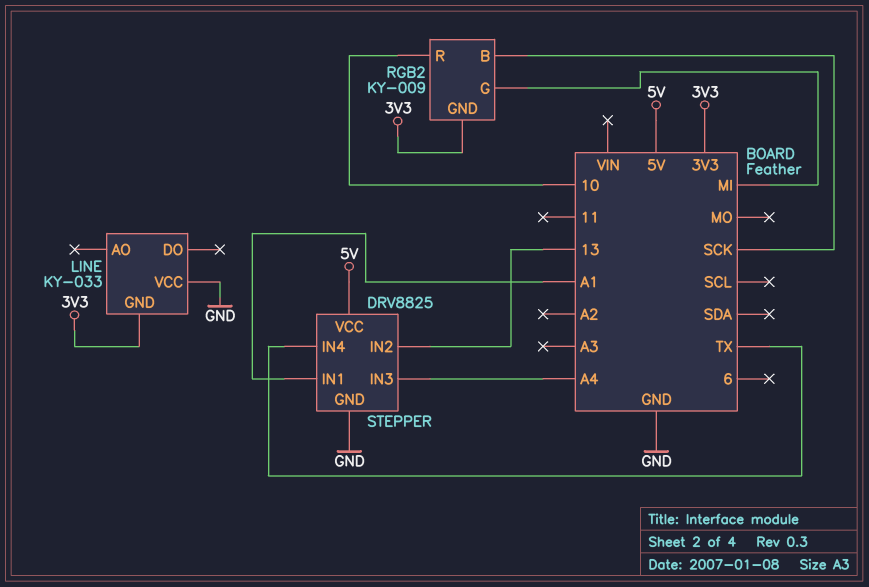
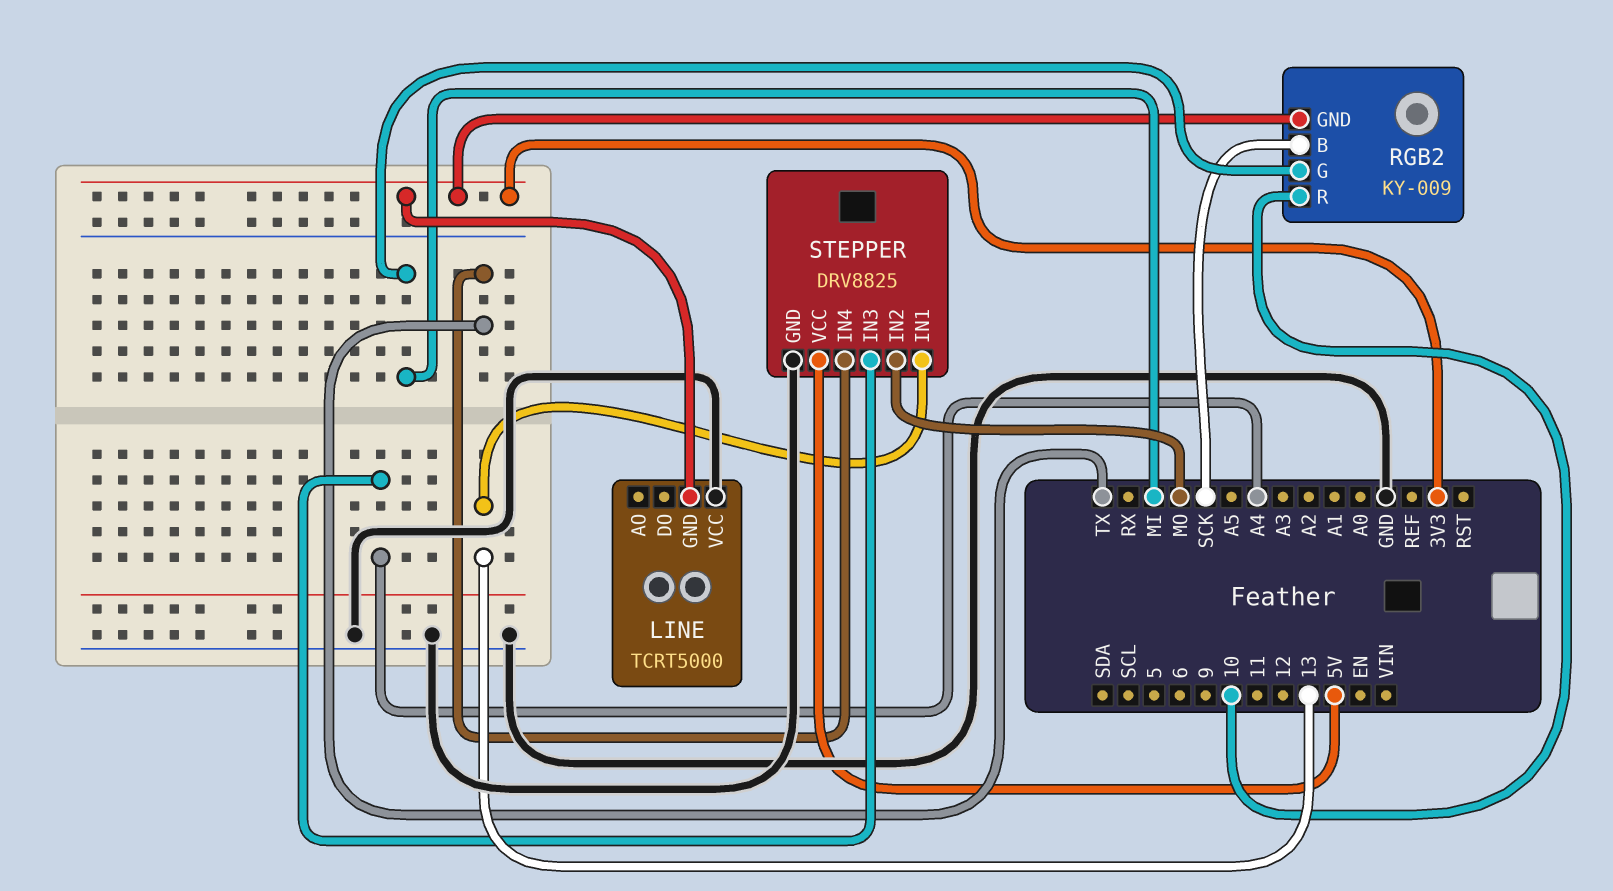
LINE: KY-033 -> TCRT5000
STEPPER pin IN1: A1 -> 13
STEPPER pin IN2: 13 -> MO

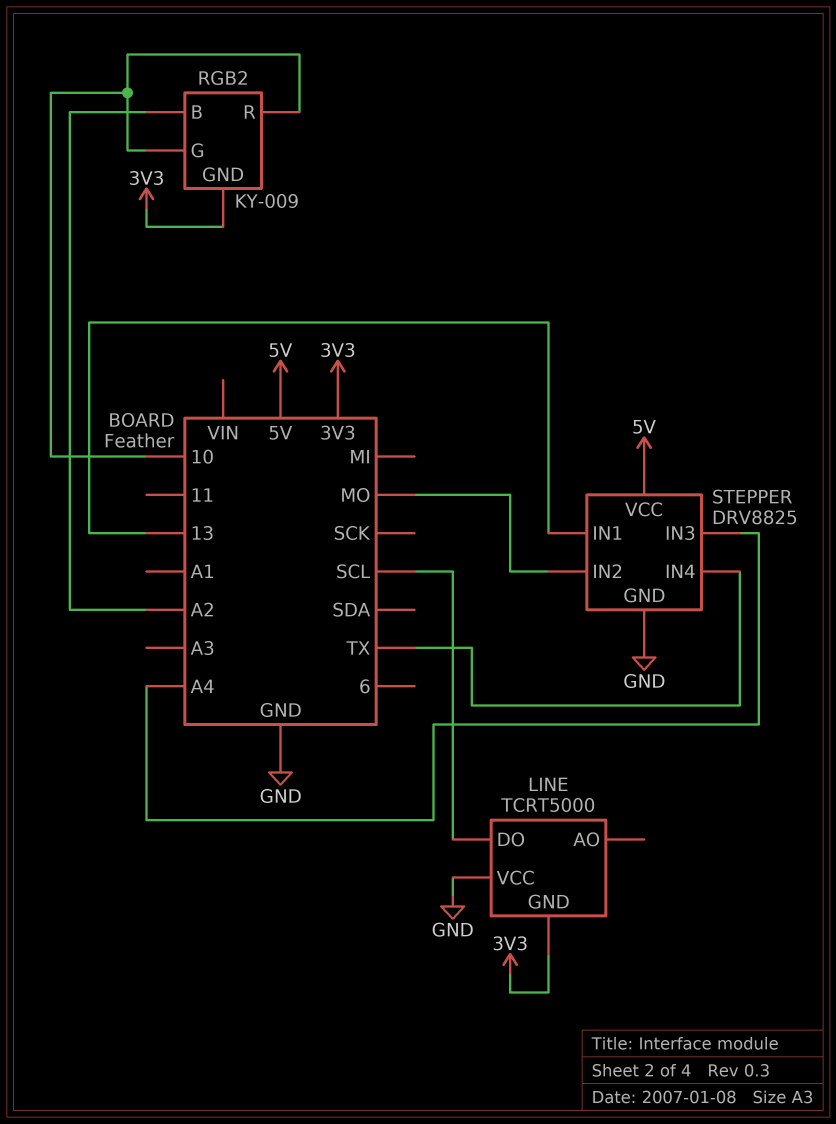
LINE pin DO: none -> SCL
RGB2 pin B: SCK -> A2
RGB2 pin G: MI -> 10

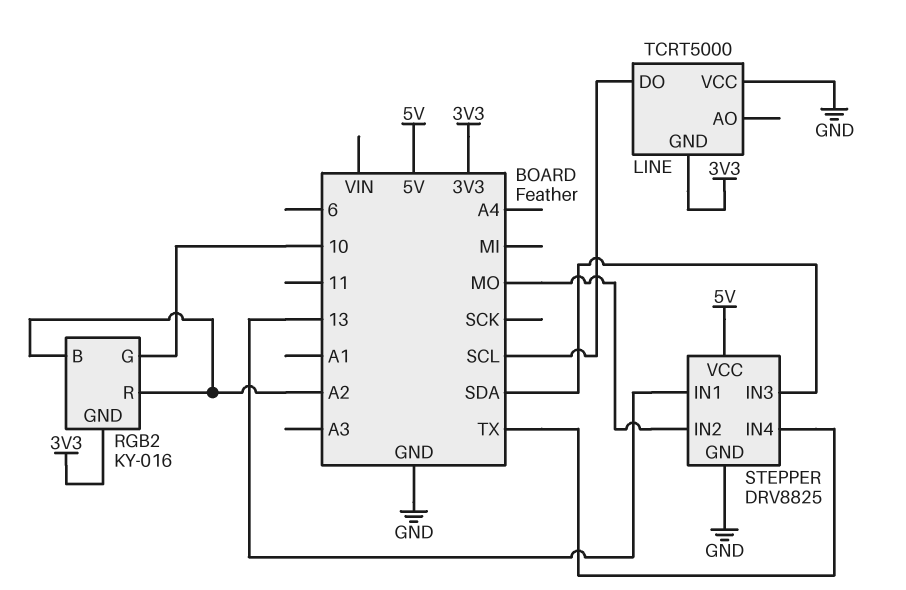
RGB2: KY-009 -> KY-016
RGB2 pin R: 10 -> A2
STEPPER pin IN3: A4 -> SDA

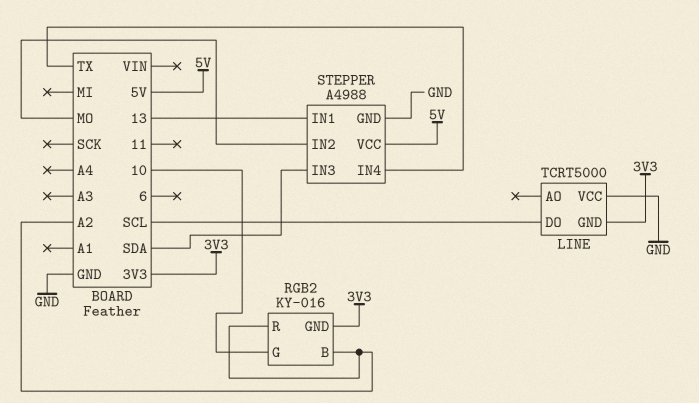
STEPPER: DRV8825 -> A4988

